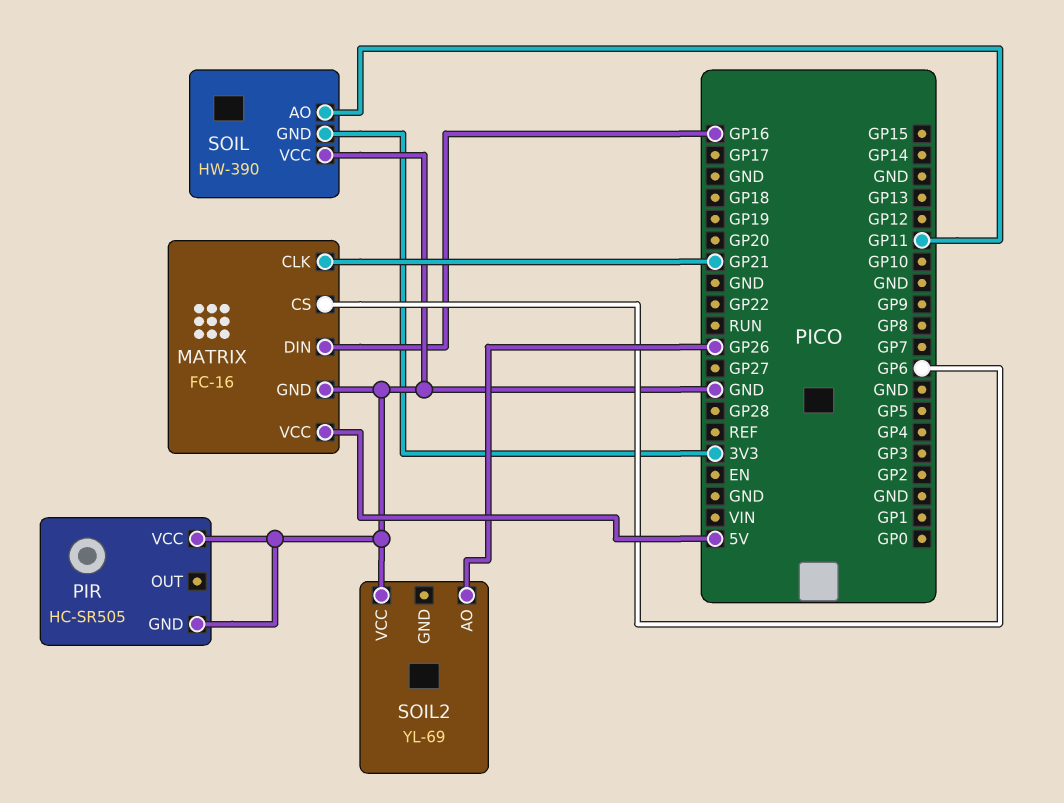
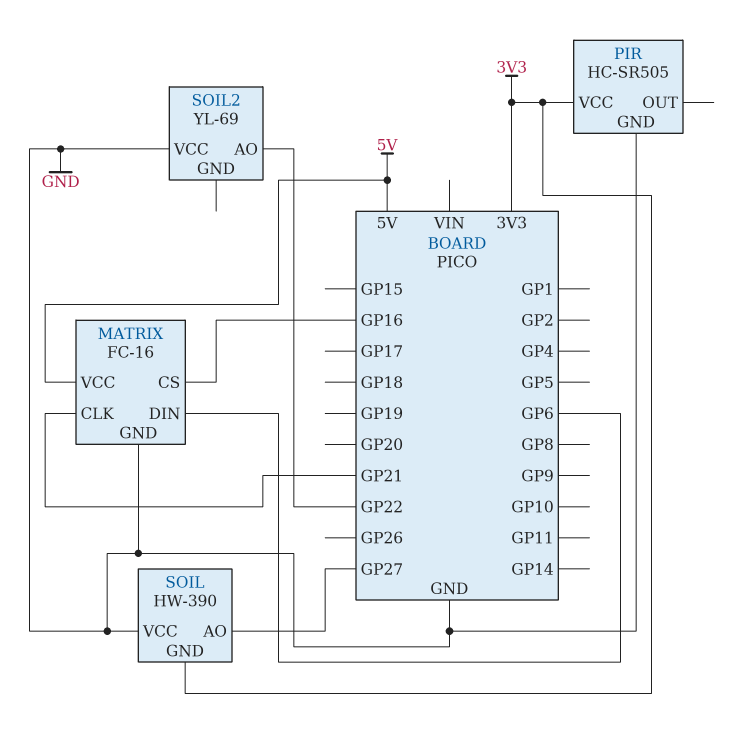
MATRIX pin CS: GP6 -> GP16
MATRIX pin DIN: GP16 -> GP6
PIR pin VCC: GND -> 3V3
SOIL pin AO: GP11 -> GP27
SOIL2 pin AO: GP26 -> GP22

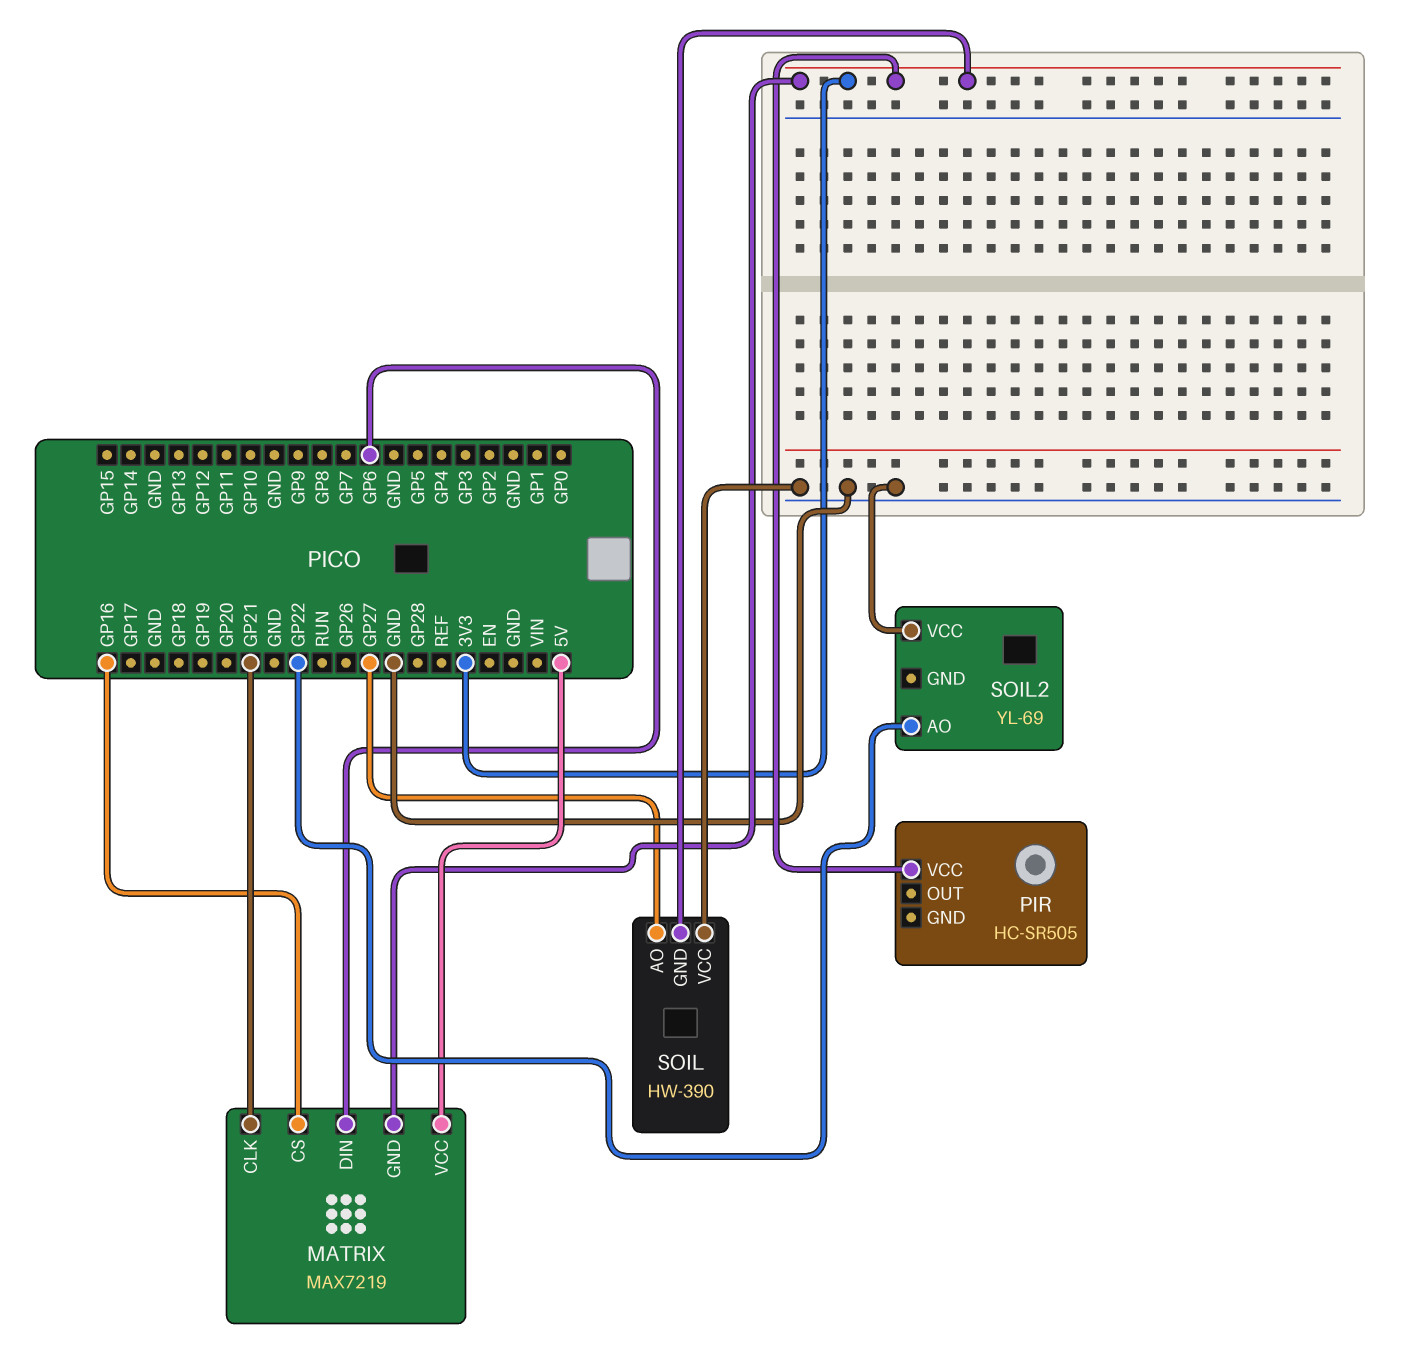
MATRIX: FC-16 -> MAX7219
MATRIX pin GND: GND -> 3V3
PIR pin GND: GND -> none

